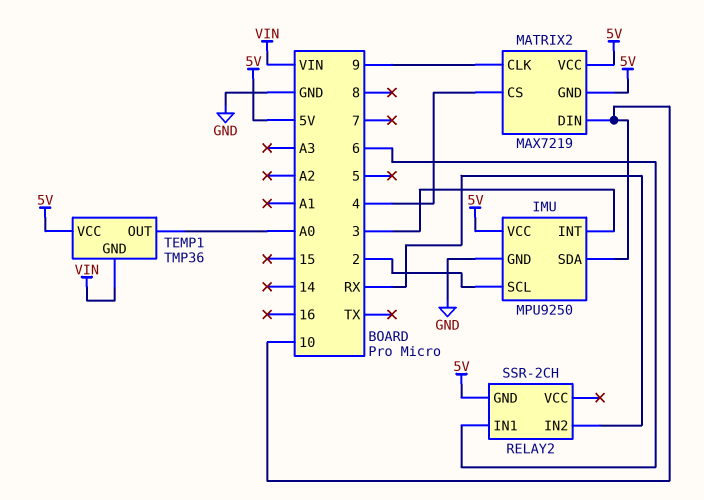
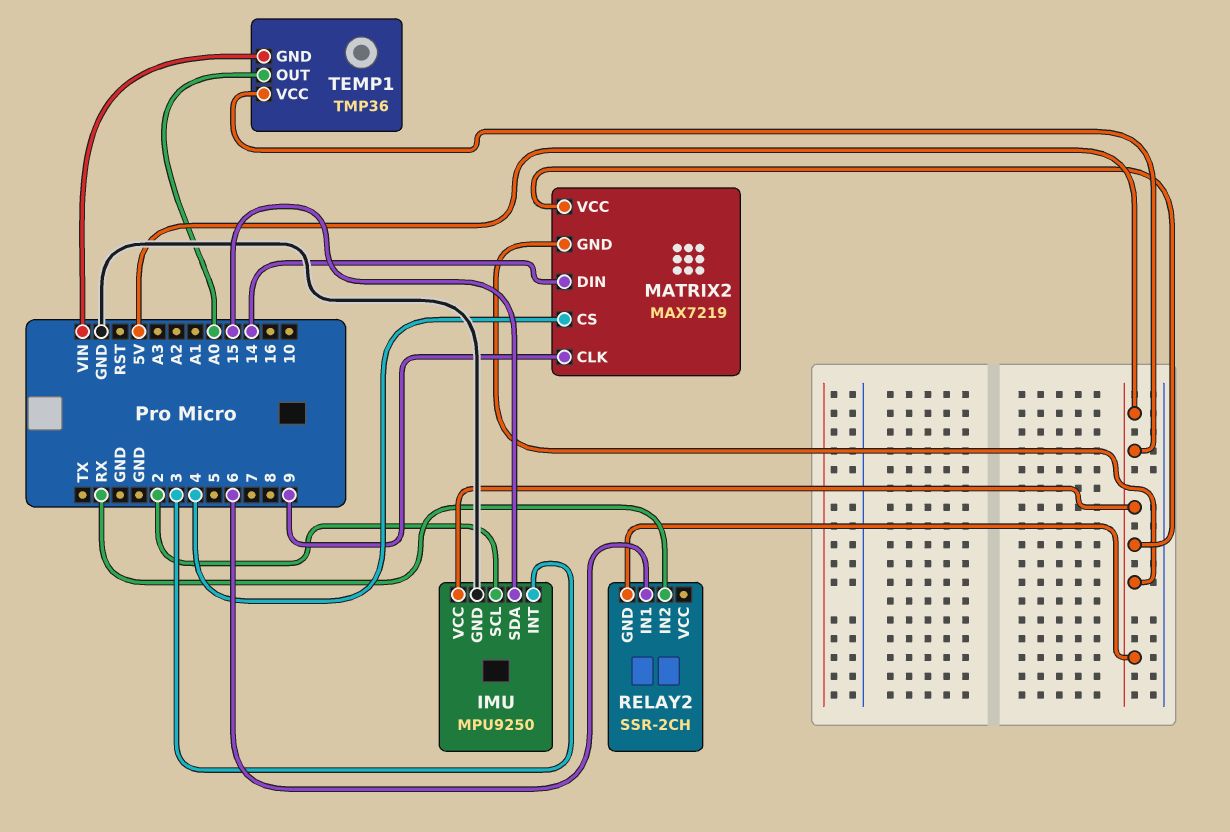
IMU pin SDA: 10 -> 15
MATRIX2 pin DIN: 10 -> 14

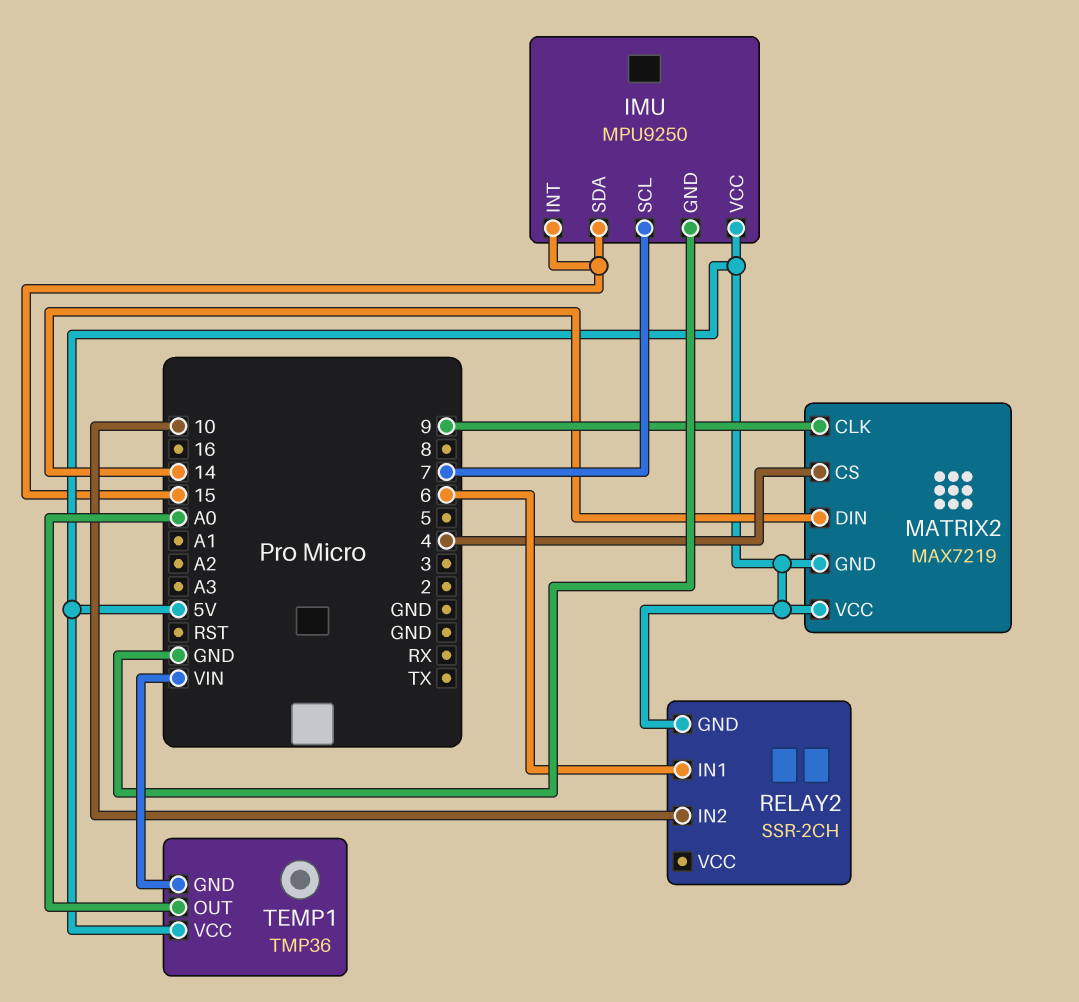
IMU pin INT: 3 -> 15
IMU pin SCL: 2 -> 7
RELAY2 pin IN2: RX -> 10

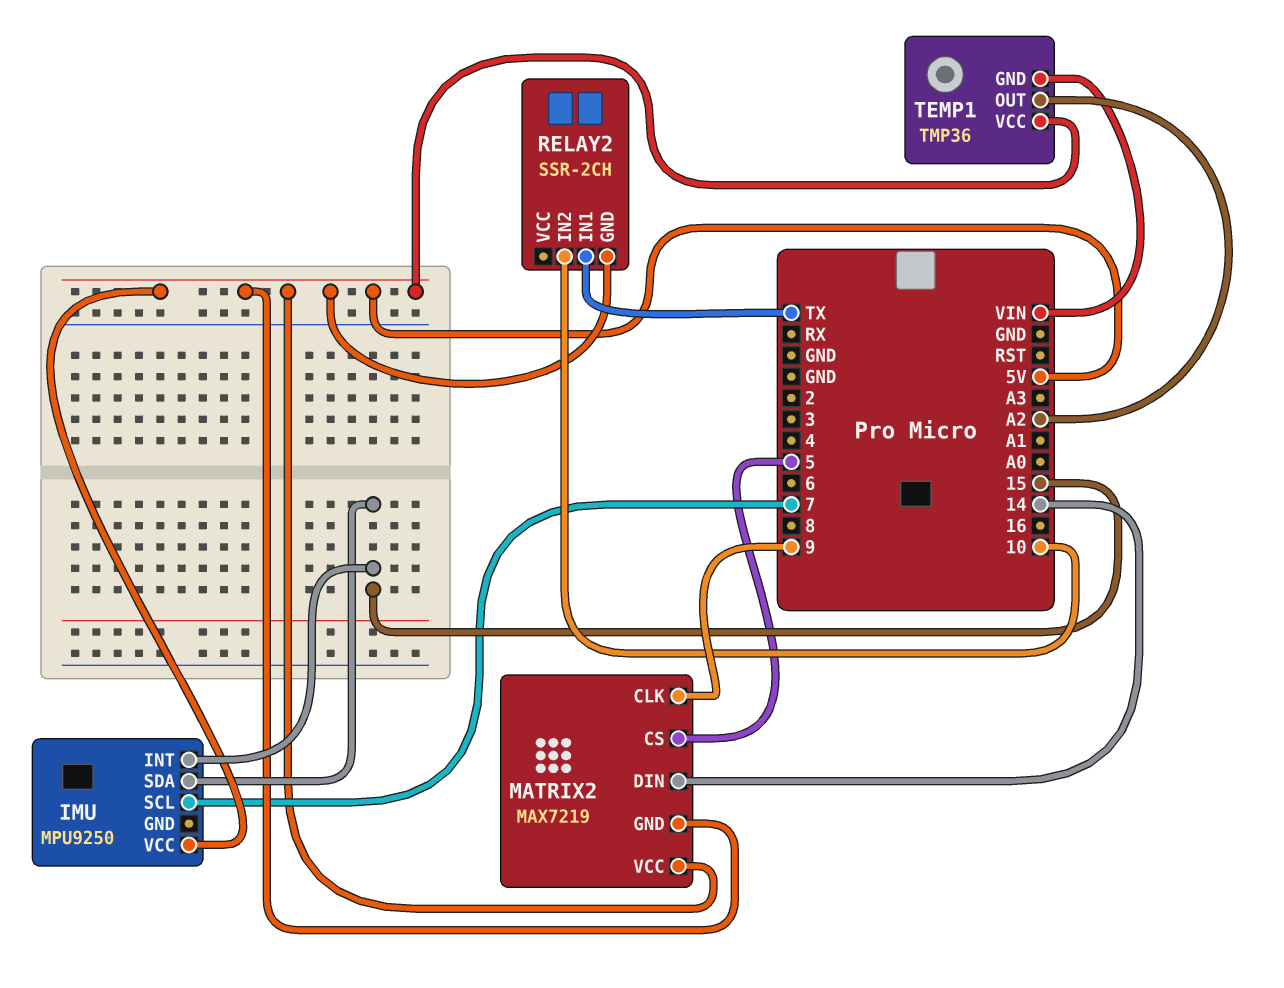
IMU pin GND: GND -> none
MATRIX2 pin CS: 4 -> 5
RELAY2 pin IN1: 6 -> TX
TEMP1 pin OUT: A0 -> A2

